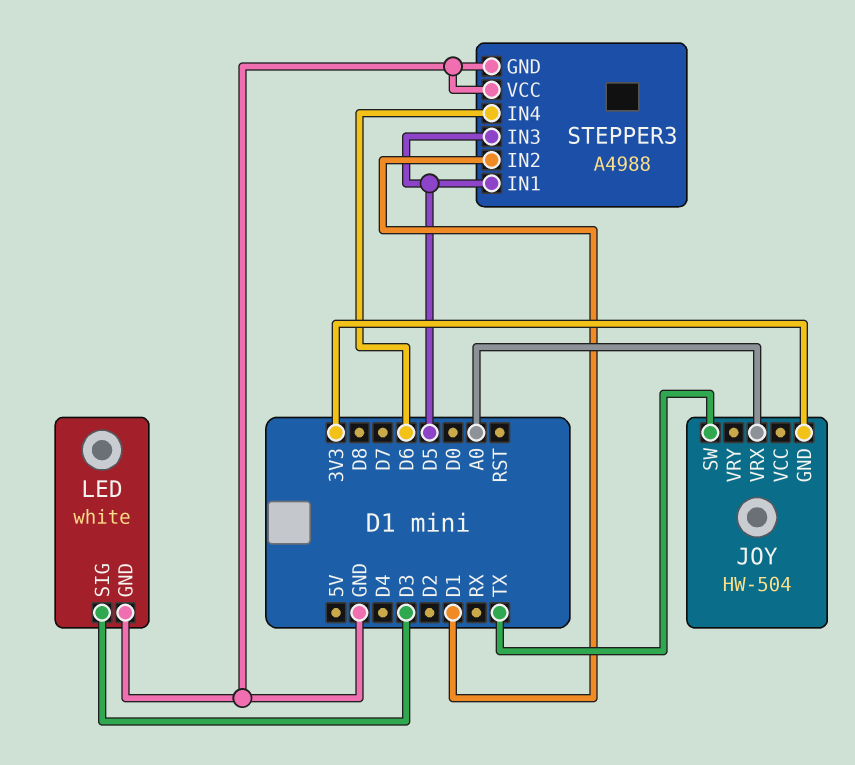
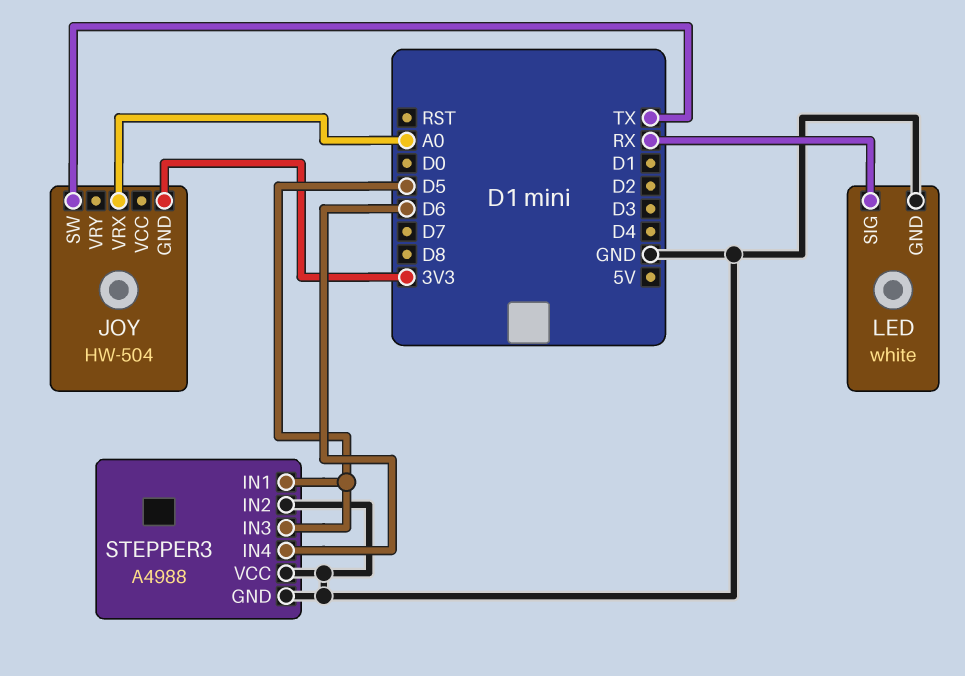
LED pin SIG: D3 -> RX
STEPPER3 pin IN2: D1 -> GND

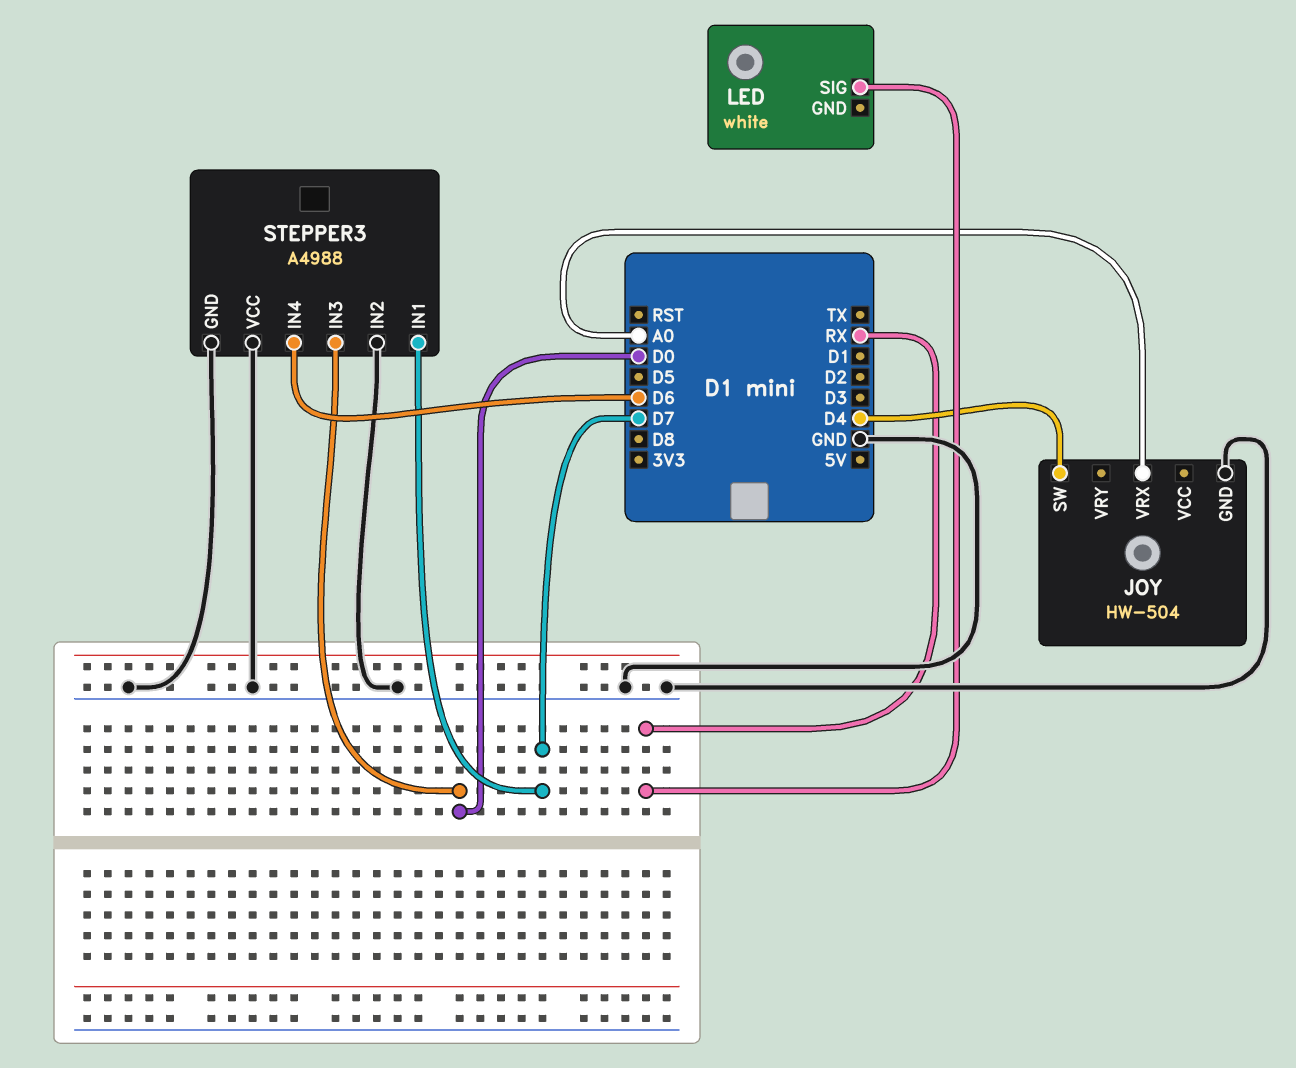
JOY pin GND: 3V3 -> GND
JOY pin SW: TX -> D4
LED pin GND: GND -> none
STEPPER3 pin IN1: D5 -> D7
STEPPER3 pin IN3: D5 -> D0

